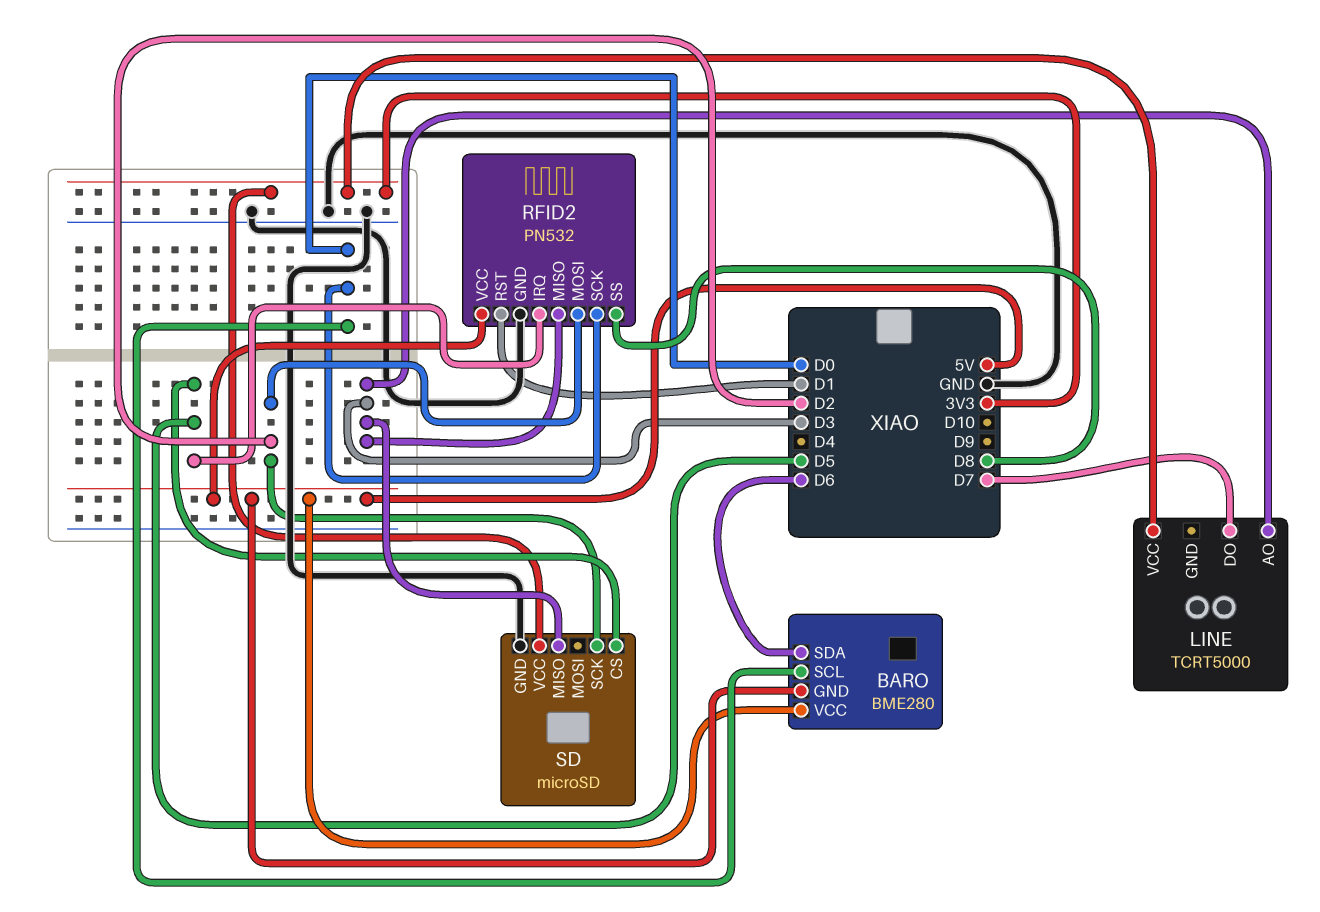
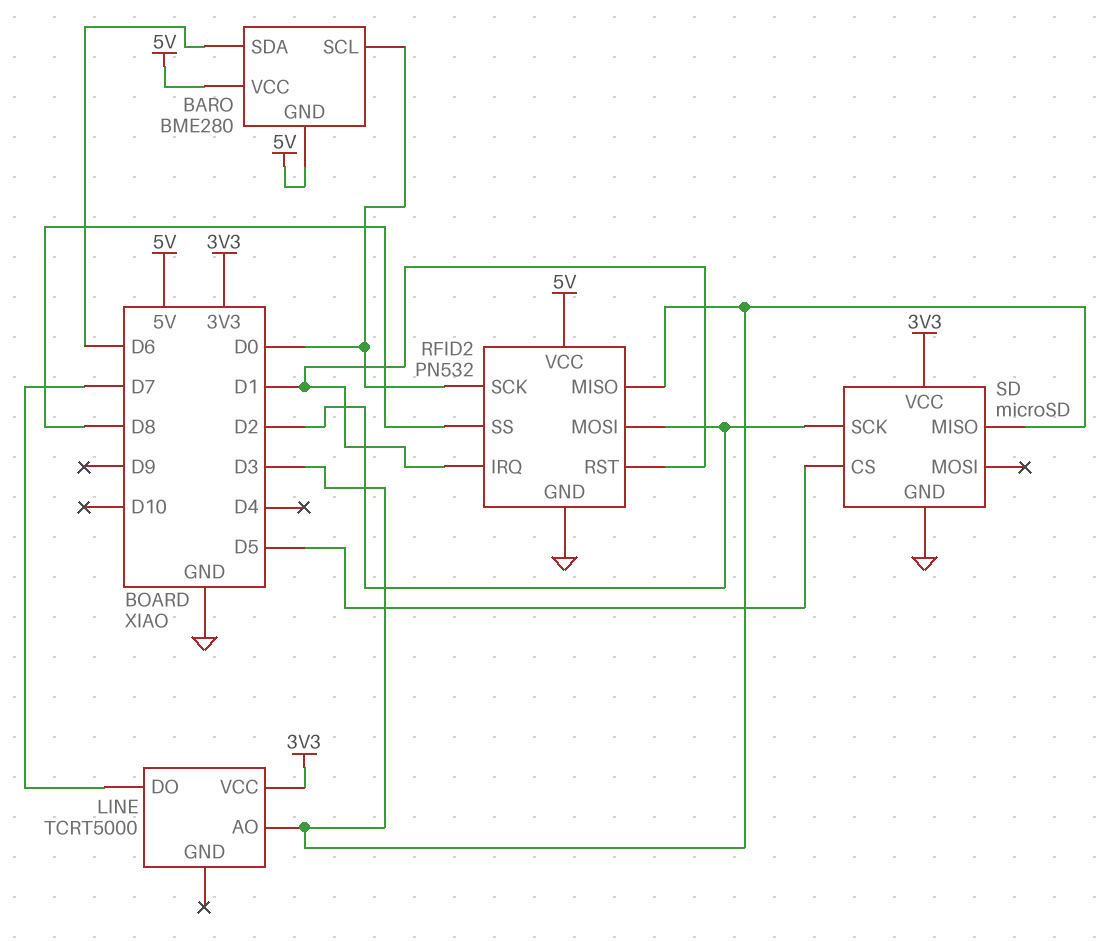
RFID2 pin IRQ: D5 -> D1

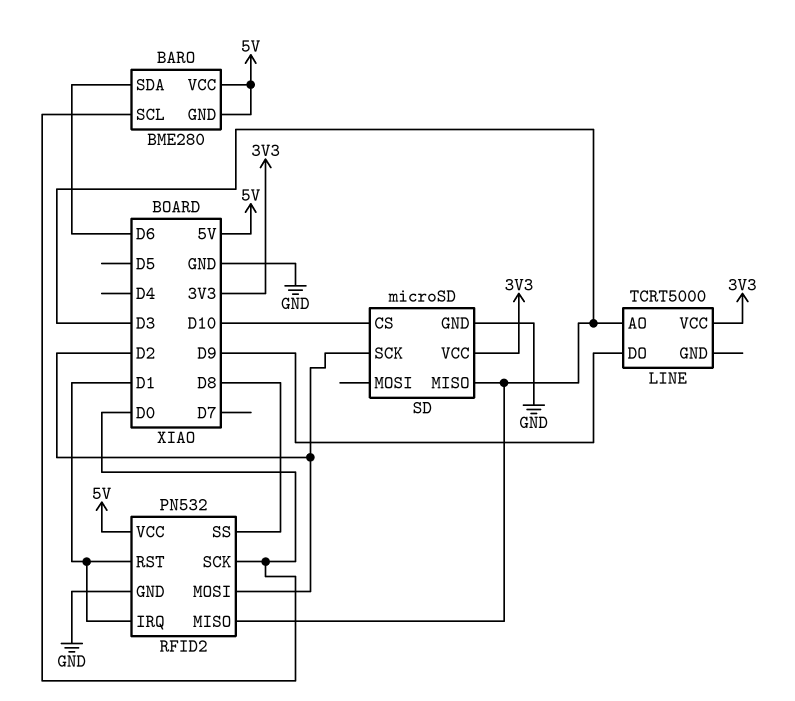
LINE pin DO: D7 -> D9
SD pin CS: D5 -> D10

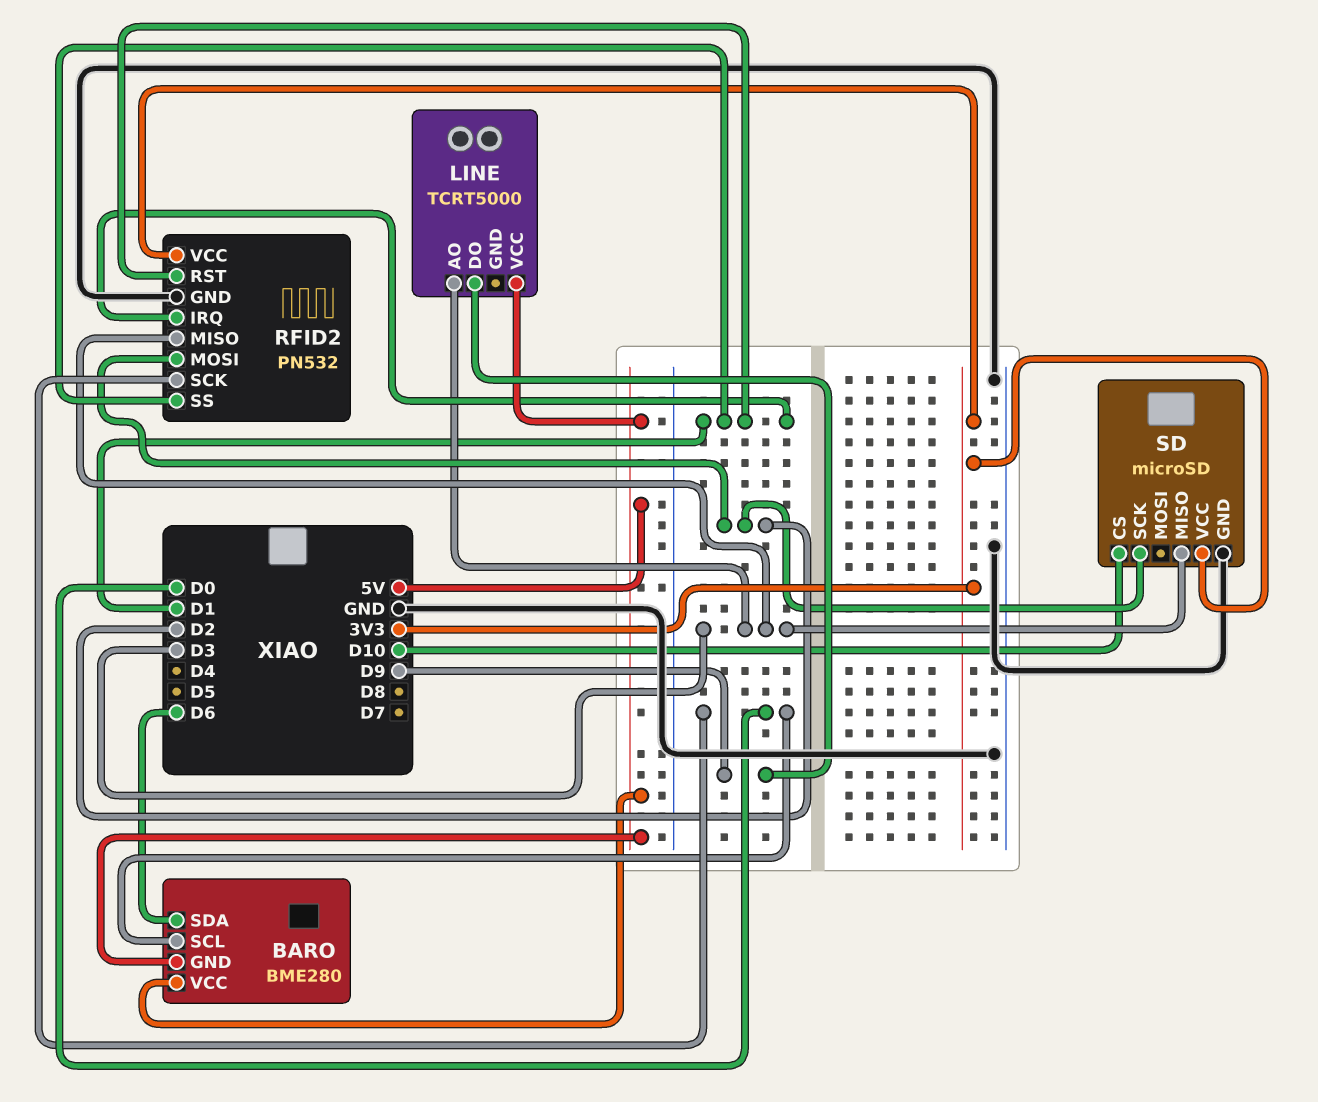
LINE pin VCC: 3V3 -> 5V
RFID2 pin SS: D8 -> D1
RFID2 pin VCC: 5V -> 3V3

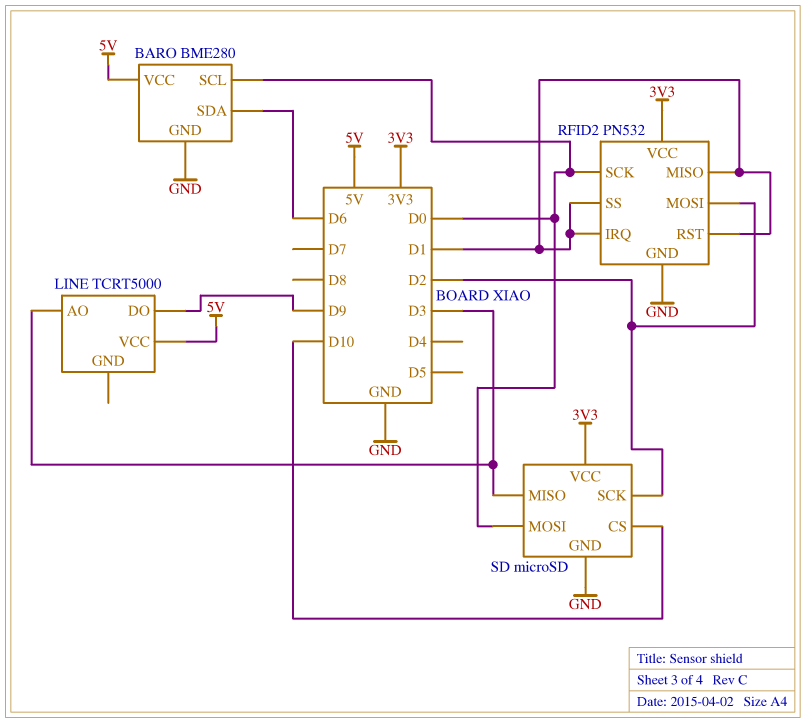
BARO pin GND: 5V -> GND
RFID2 pin MISO: D3 -> D1
SD pin MOSI: none -> D0

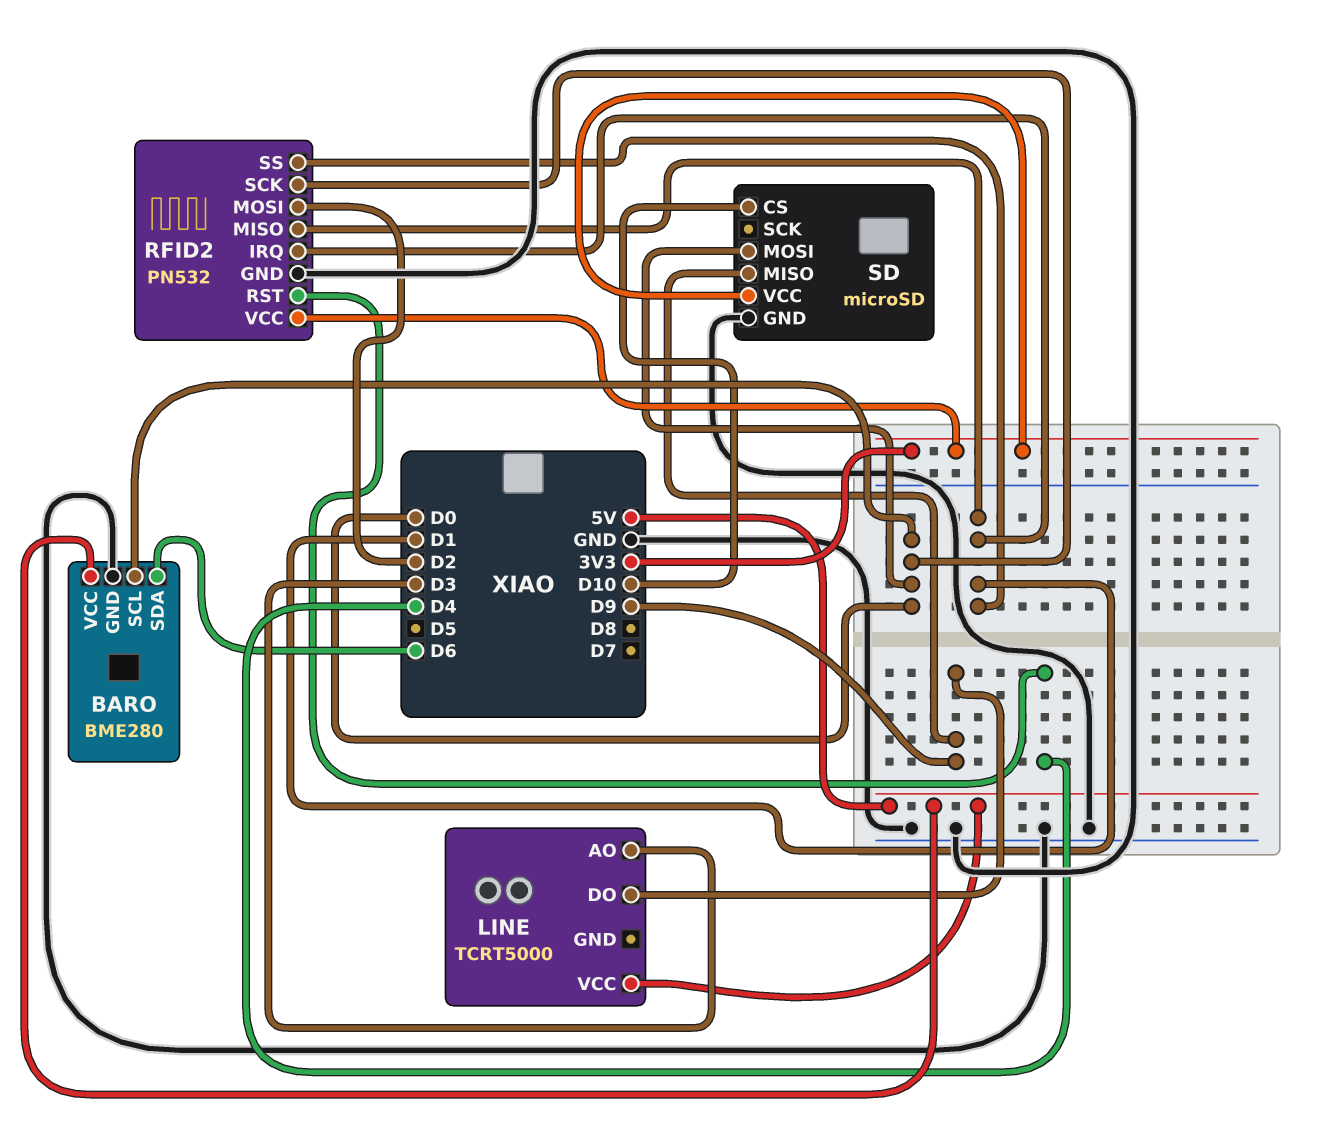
RFID2 pin RST: D1 -> D4
SD pin MISO: D3 -> D9
SD pin SCK: D2 -> none

